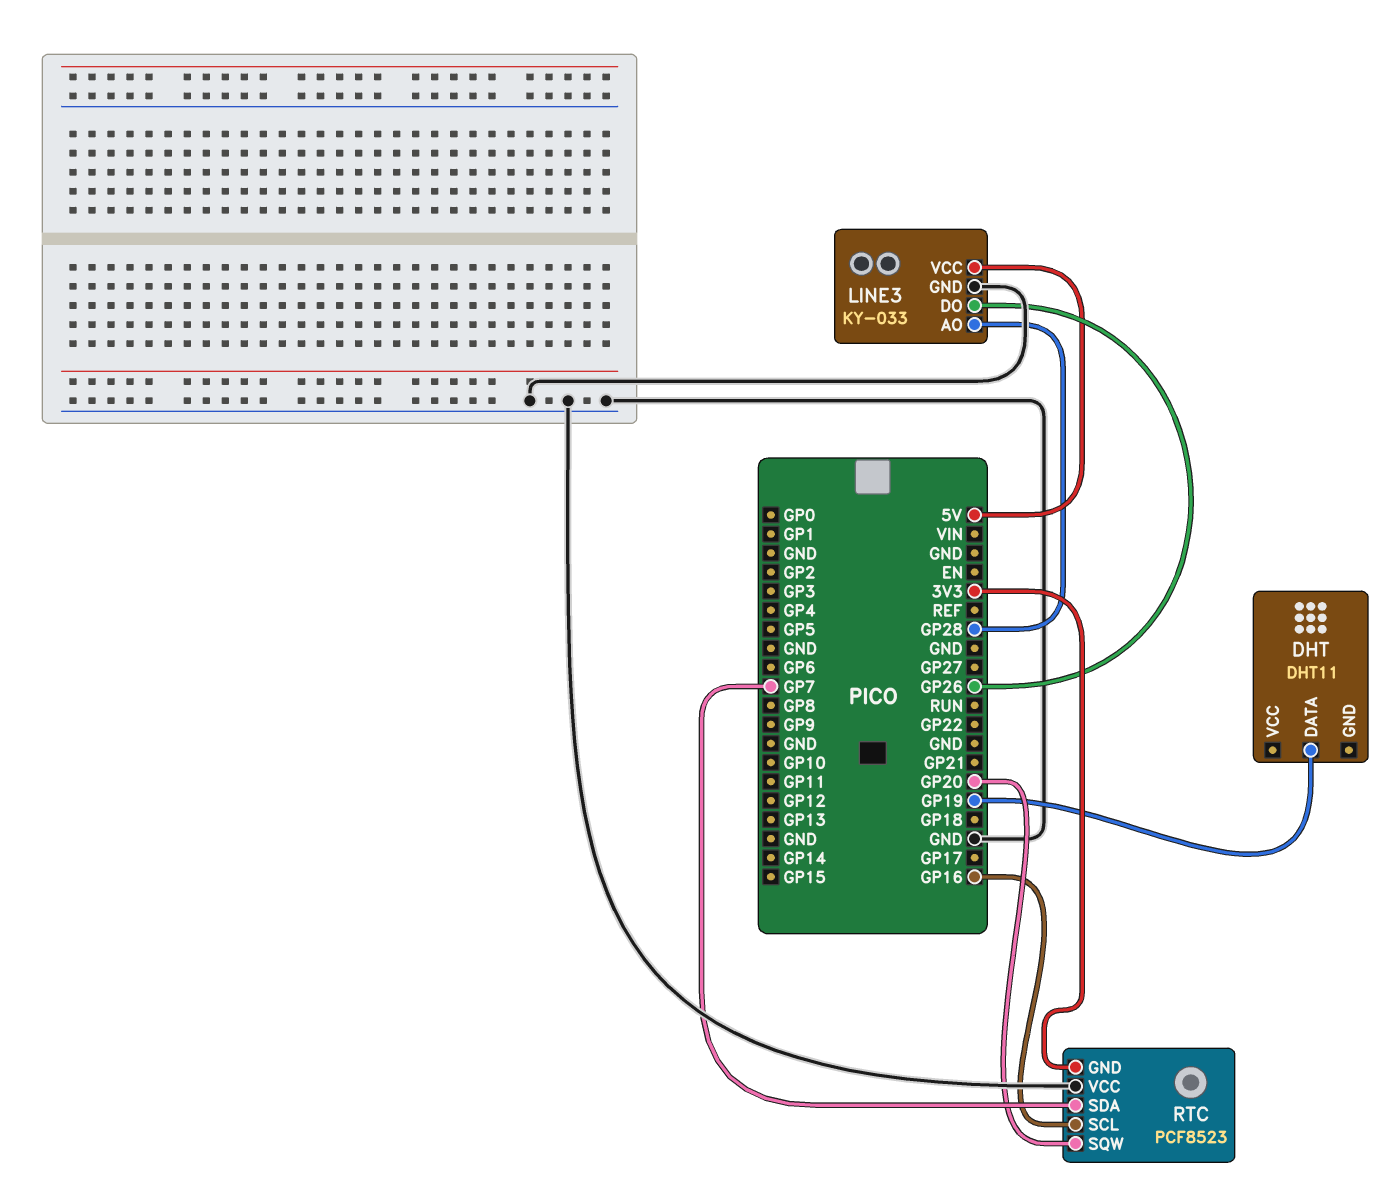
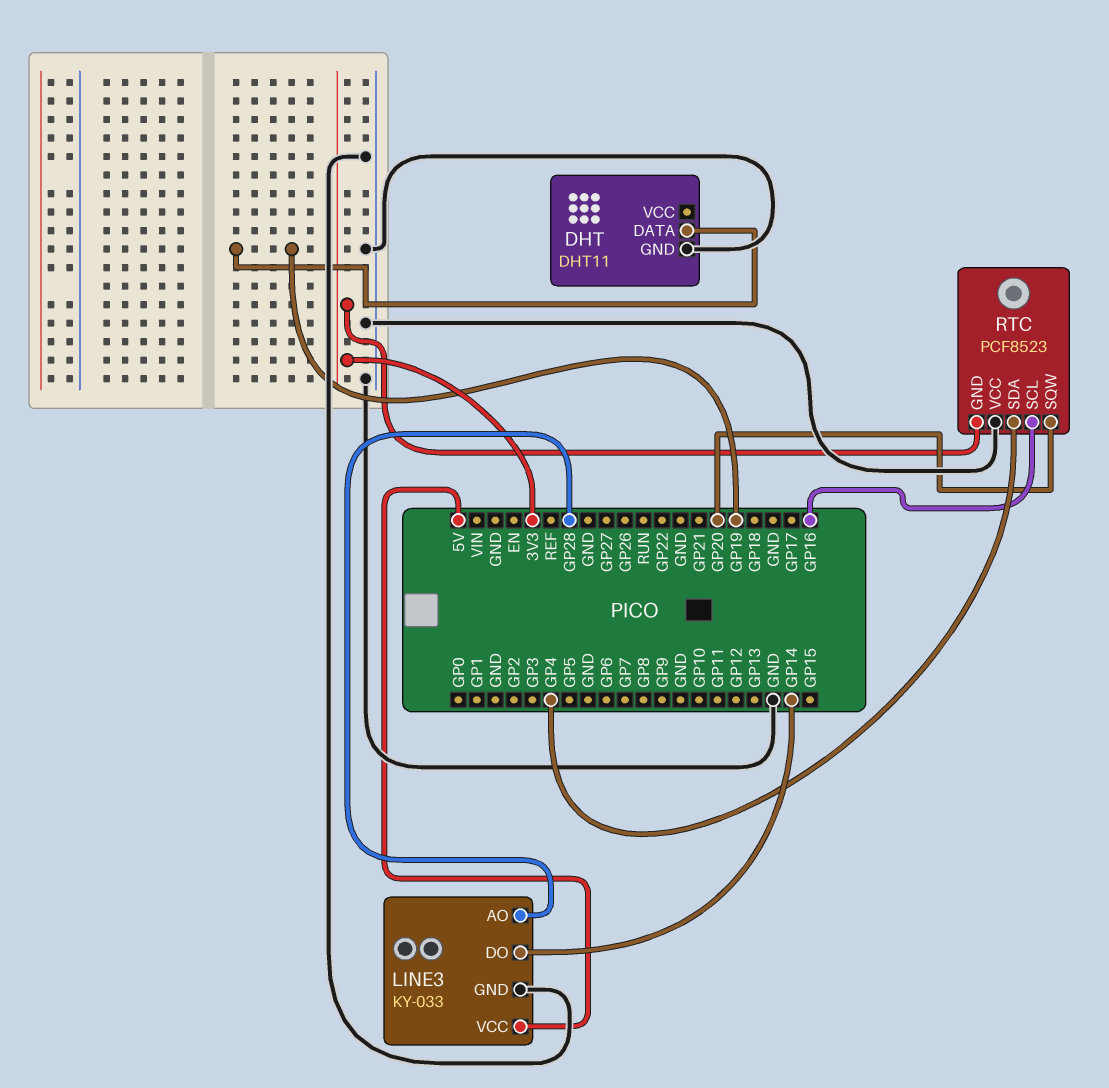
DHT pin GND: none -> GND
LINE3 pin DO: GP26 -> GP14
RTC pin SDA: GP7 -> GP4

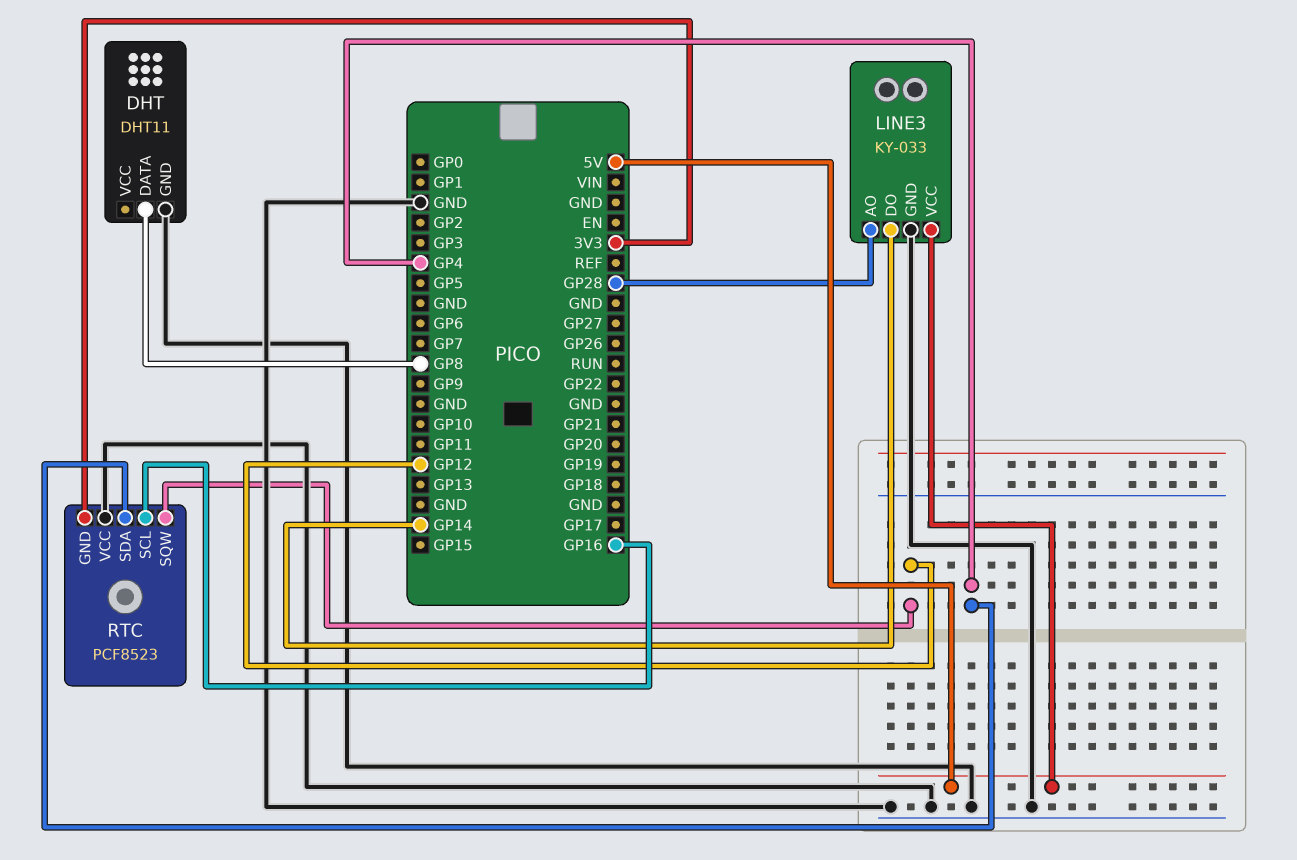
DHT pin DATA: GP19 -> GP8
RTC pin SQW: GP20 -> GP12

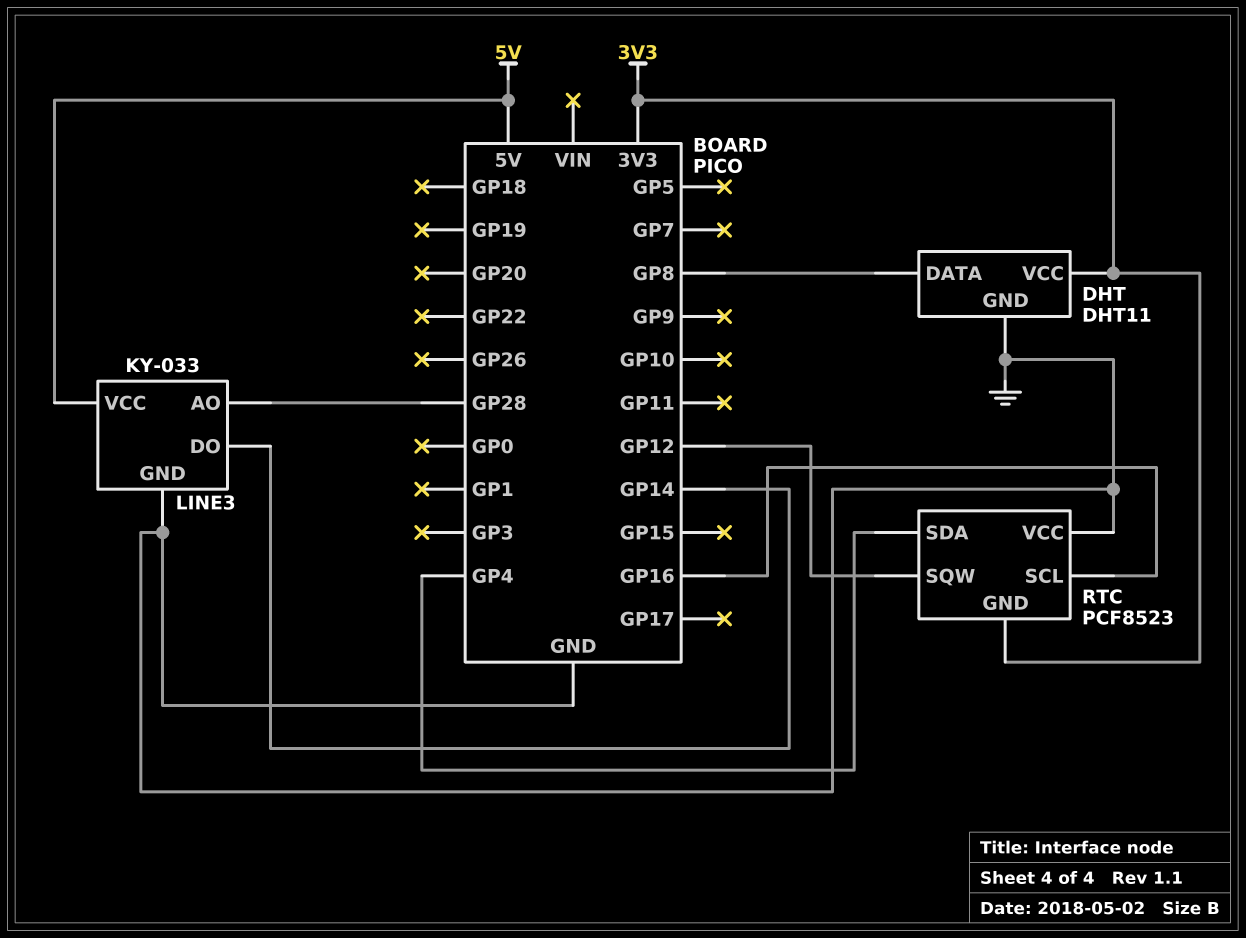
DHT pin VCC: none -> 3V3

